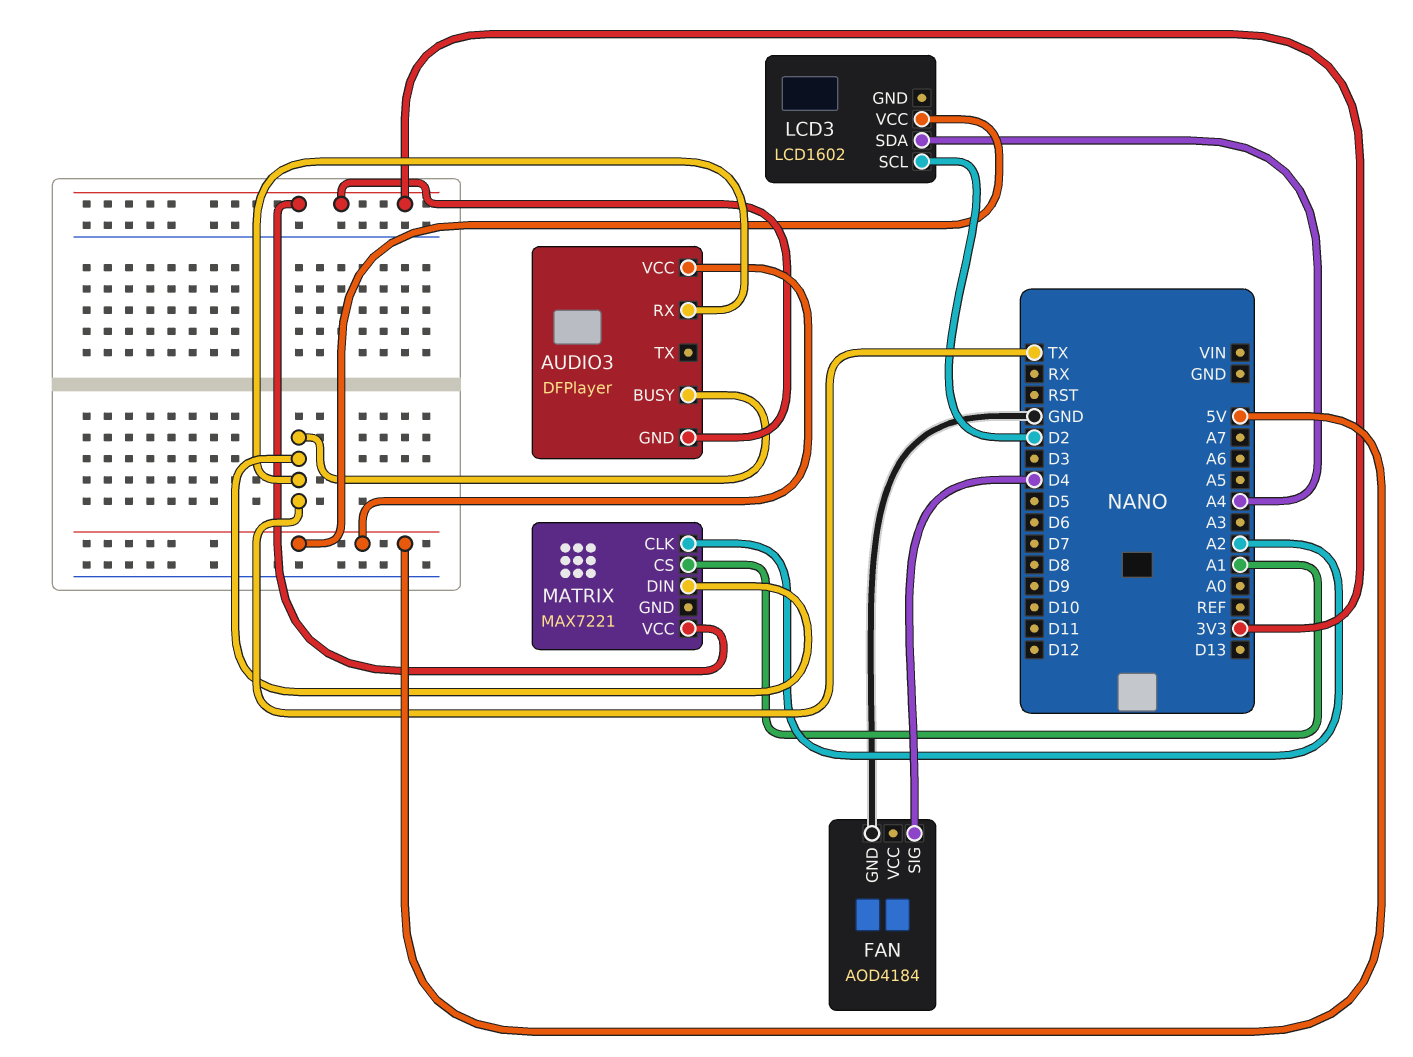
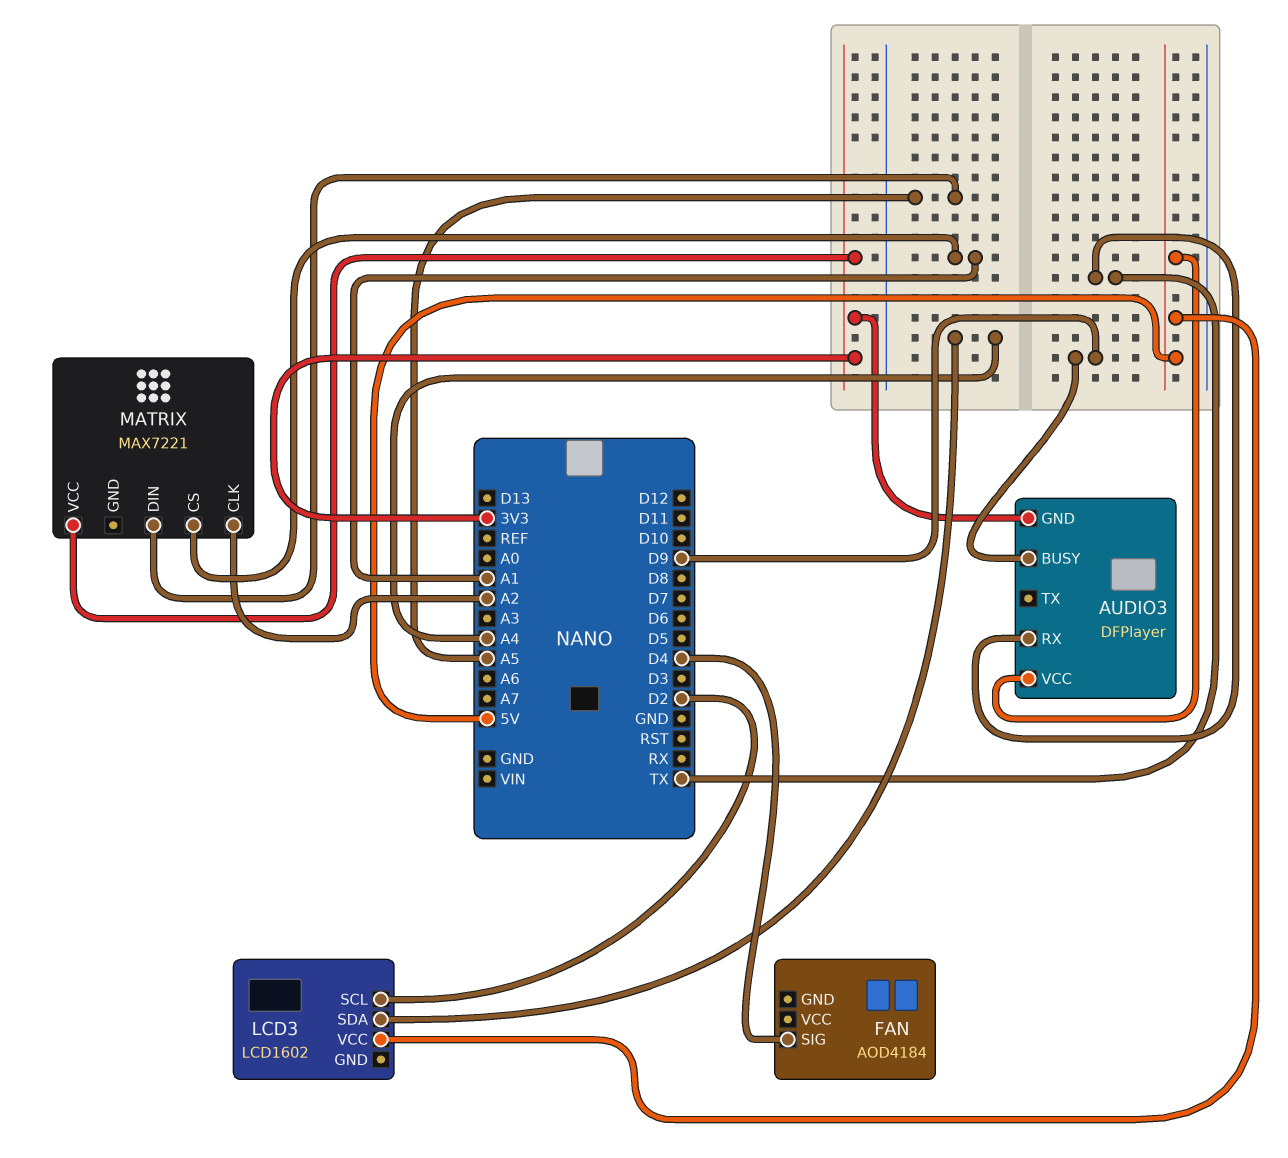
AUDIO3 pin BUSY: TX -> D9
FAN pin GND: GND -> none
MATRIX pin DIN: TX -> A5

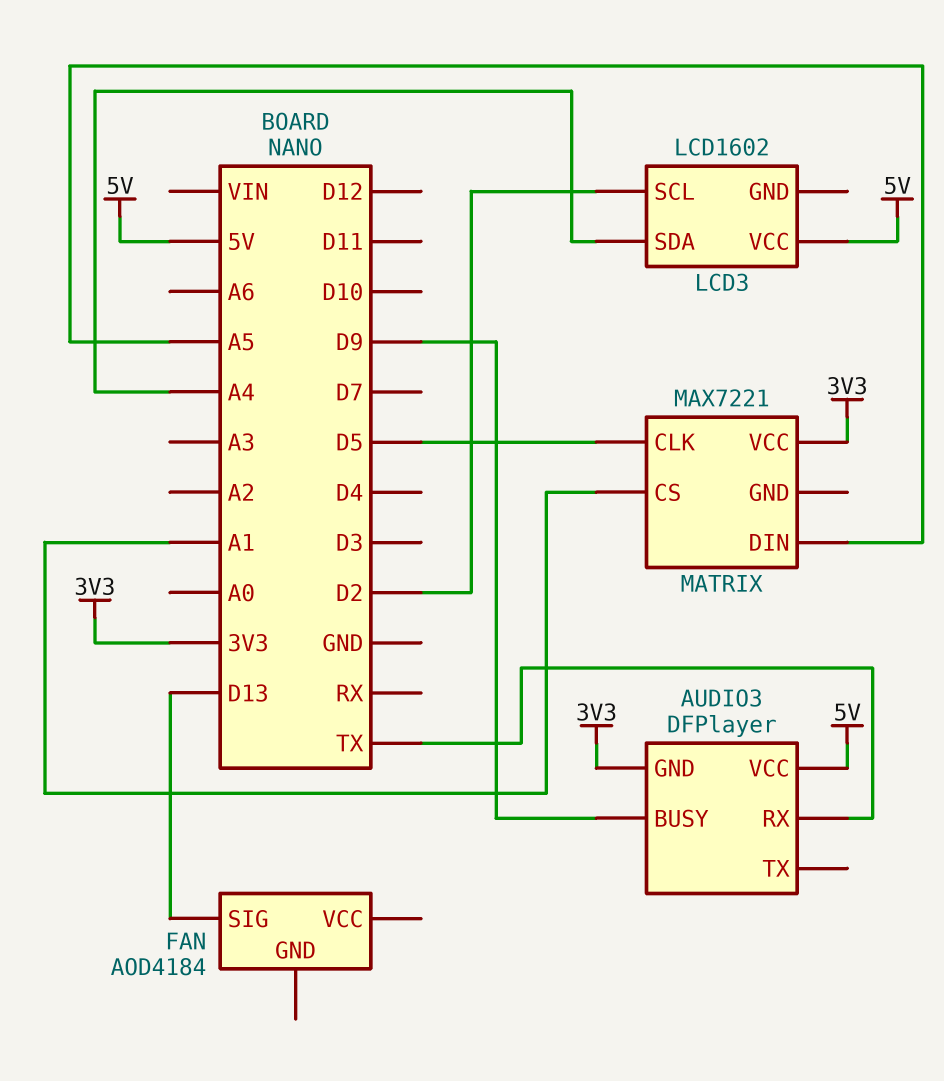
FAN pin SIG: D4 -> D13
MATRIX pin CLK: A2 -> D5

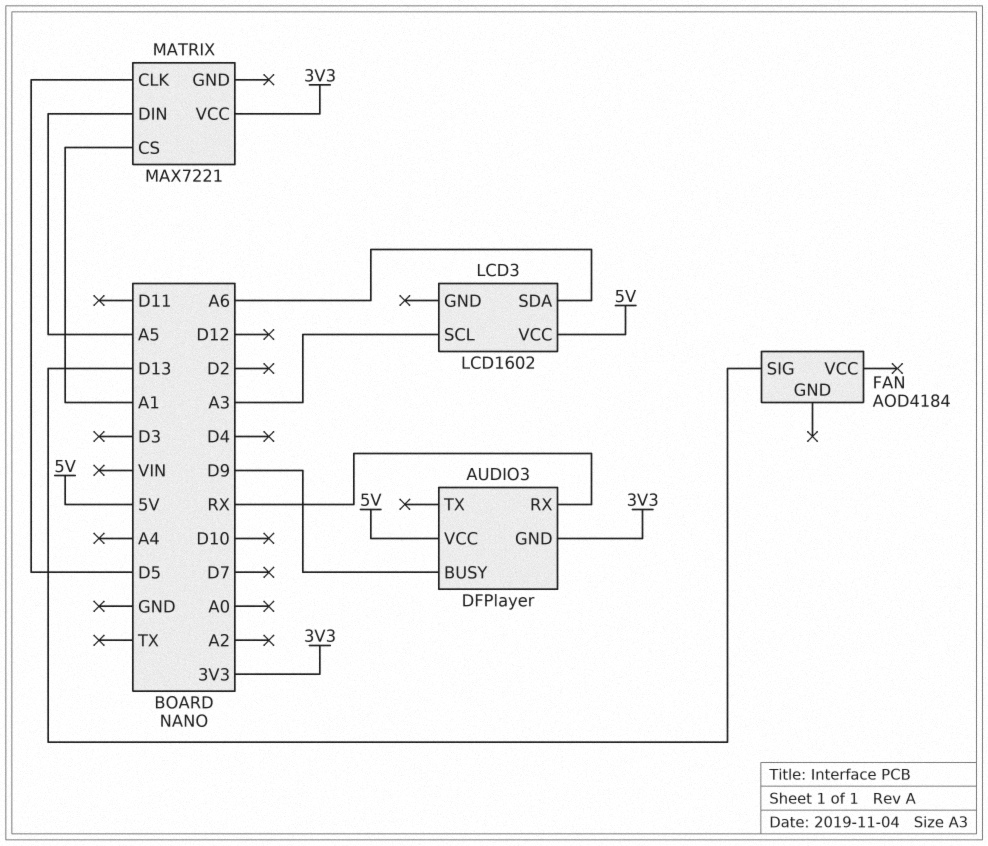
AUDIO3 pin RX: TX -> RX
LCD3 pin SCL: D2 -> A3
LCD3 pin SDA: A4 -> A6

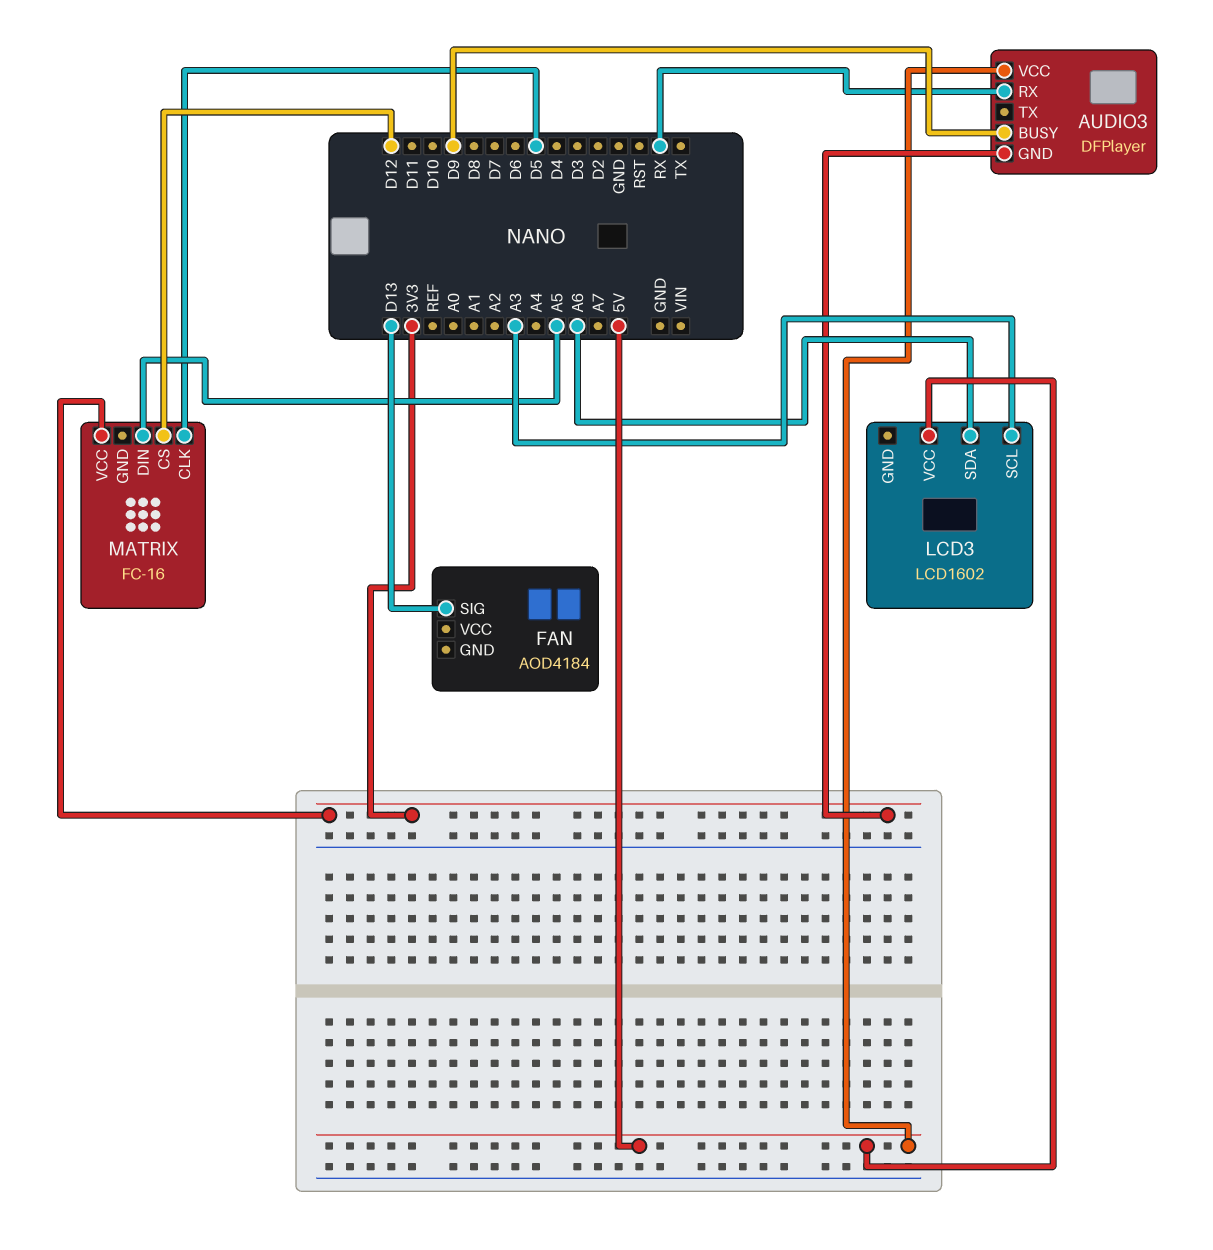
MATRIX: MAX7221 -> FC-16
MATRIX pin CS: A1 -> D12

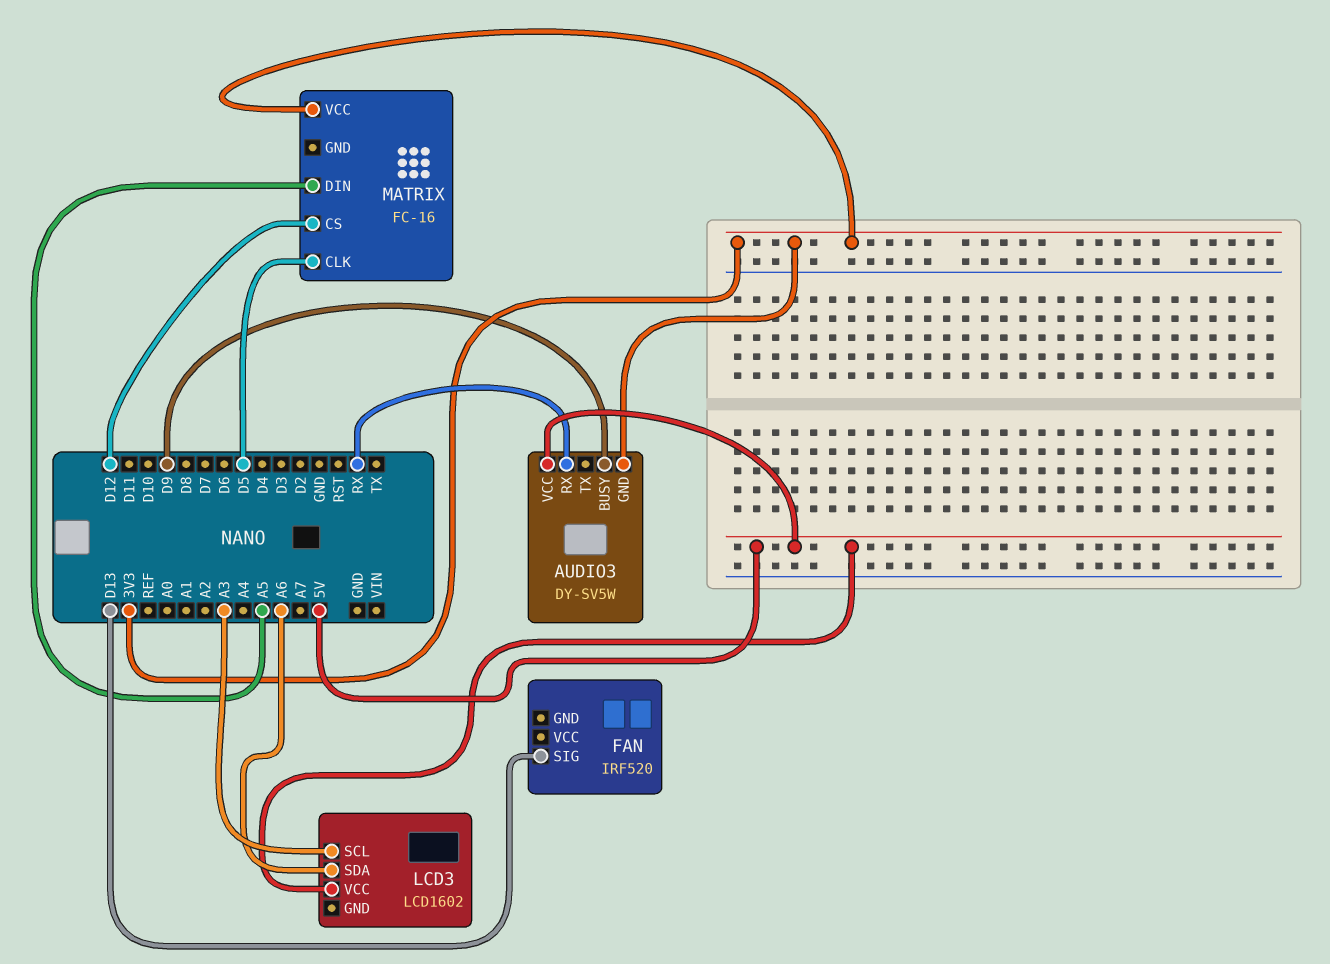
AUDIO3: DFPlayer -> DY-SV5W
FAN: AOD4184 -> IRF520

